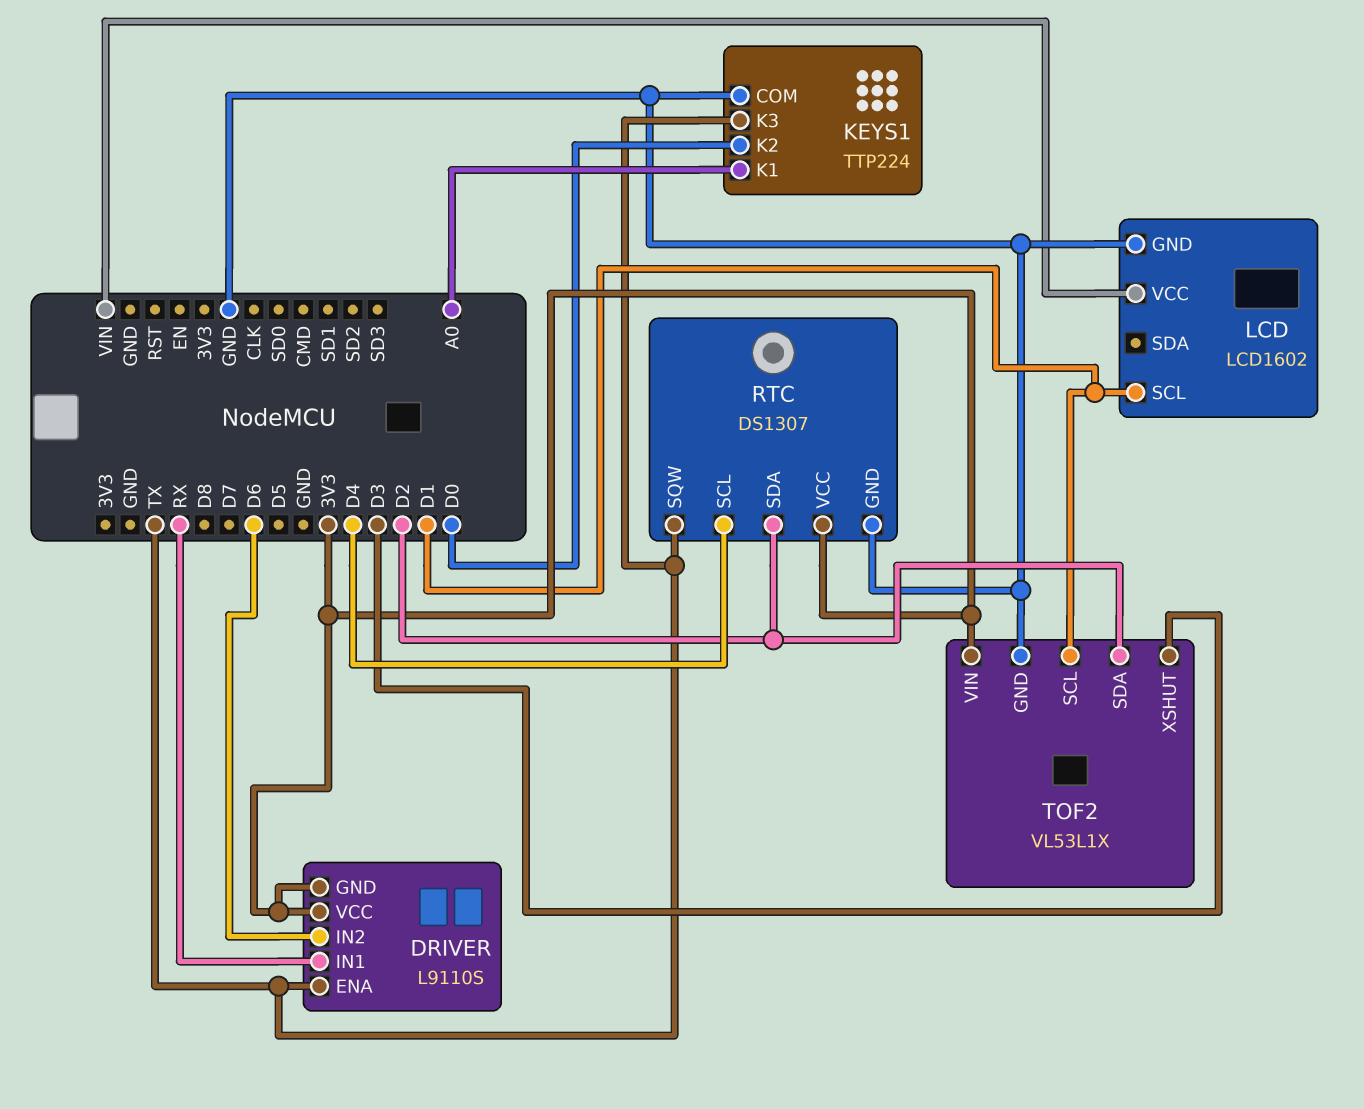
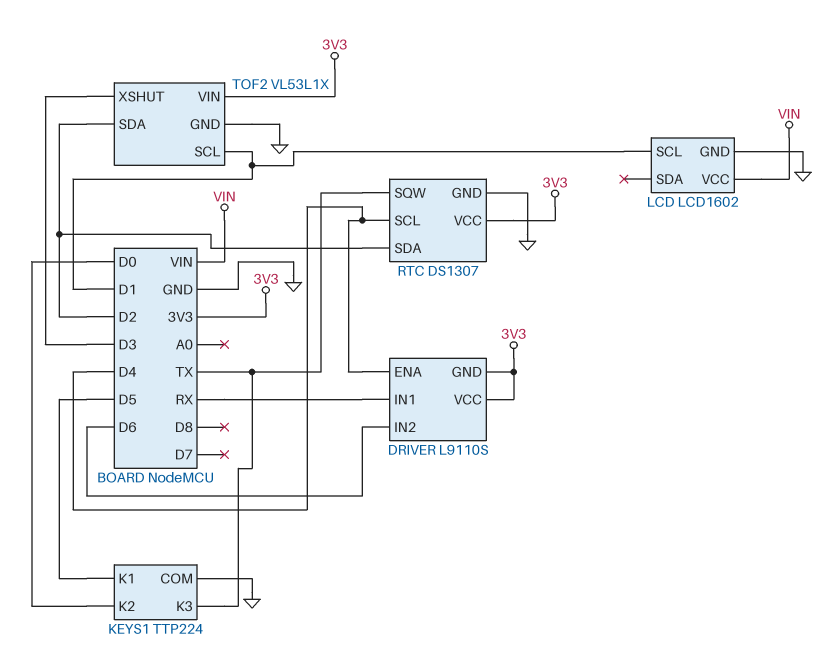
DRIVER pin ENA: TX -> D4
KEYS1 pin K1: A0 -> D5

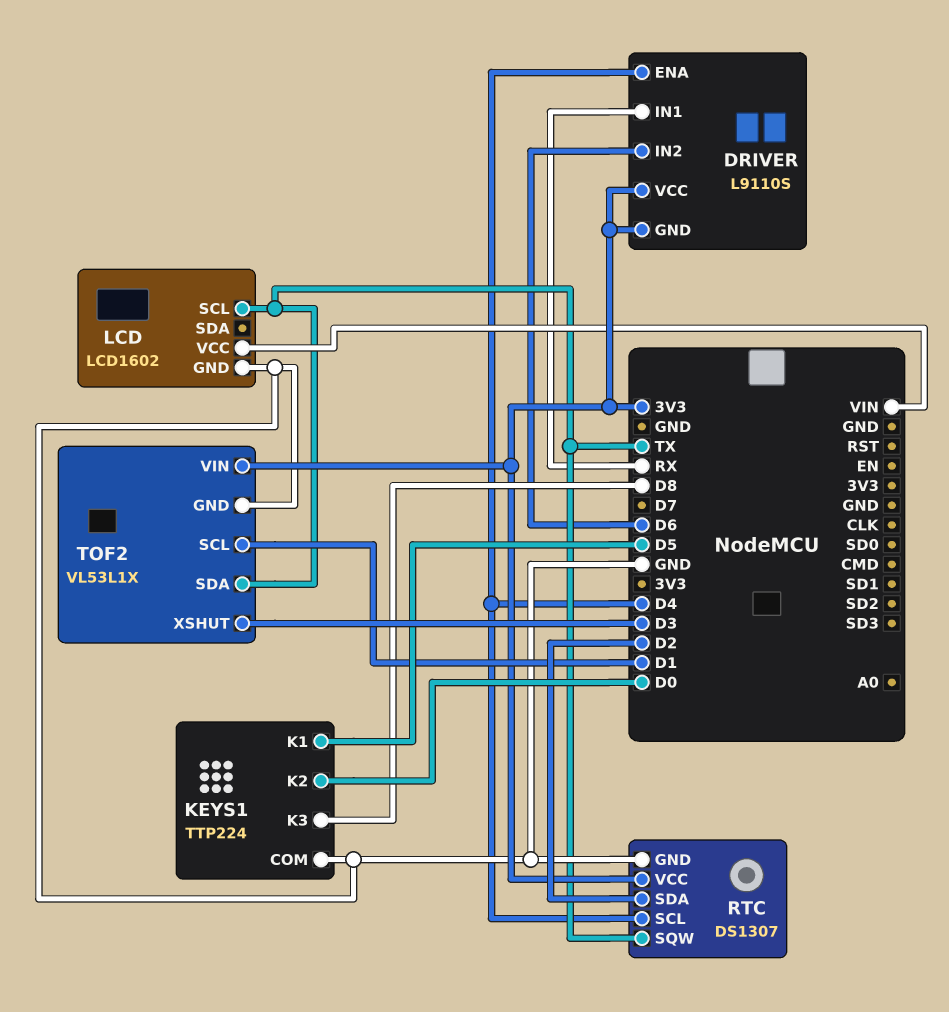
KEYS1 pin K3: TX -> D8
LCD pin SCL: D1 -> TX
TOF2 pin SDA: D2 -> TX

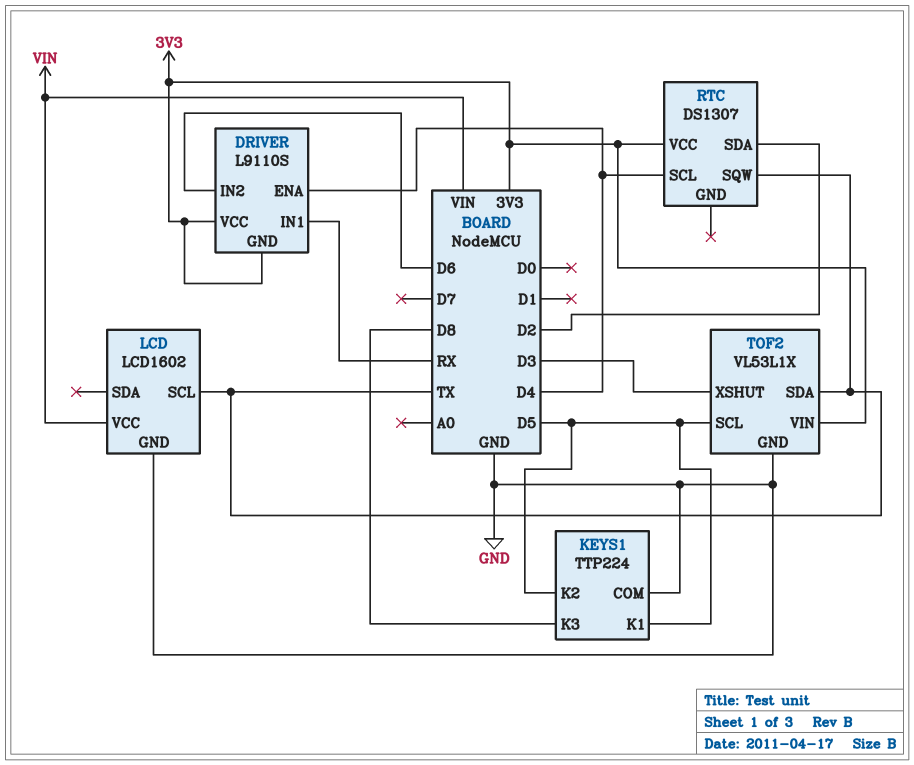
KEYS1 pin K2: D0 -> D5
RTC pin GND: GND -> none
TOF2 pin SCL: D1 -> D5

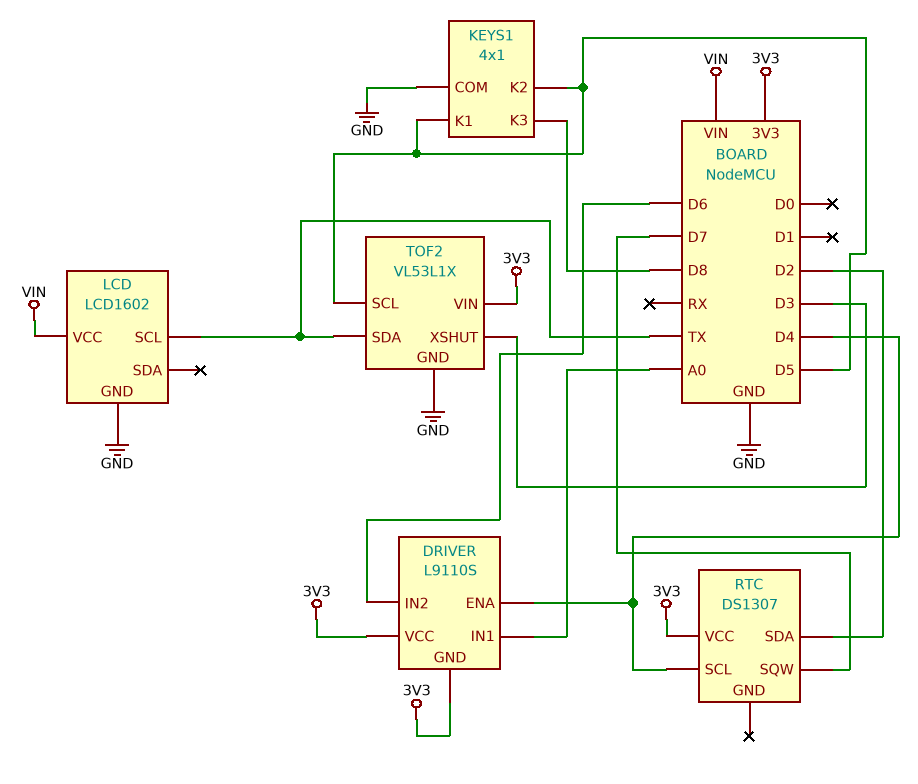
DRIVER pin IN1: RX -> A0
KEYS1: TTP224 -> 4x1
RTC pin SQW: TX -> D7

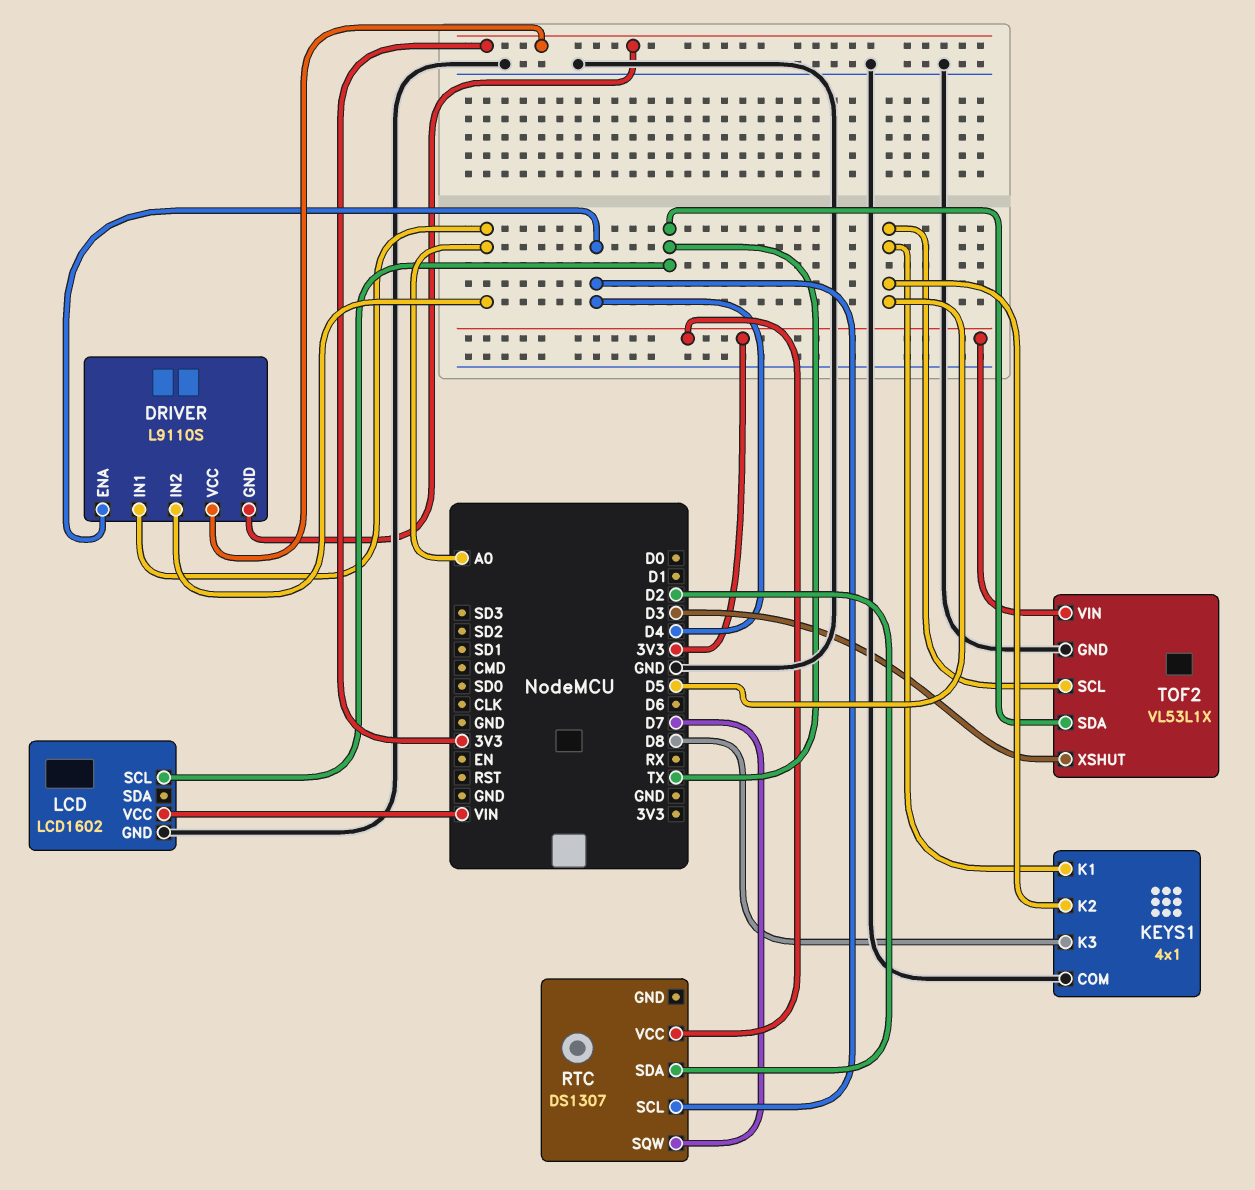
DRIVER pin IN2: D6 -> A0

